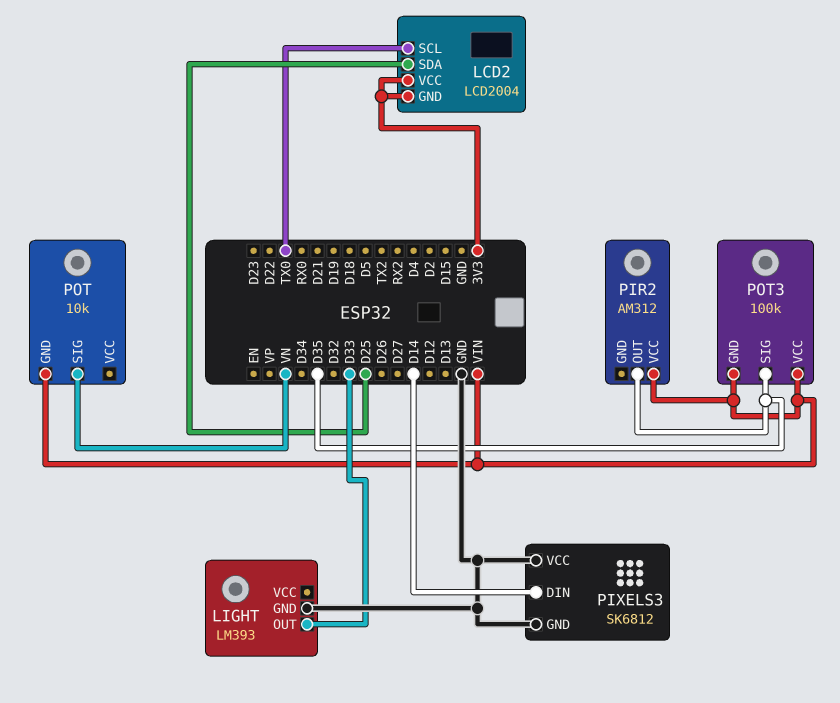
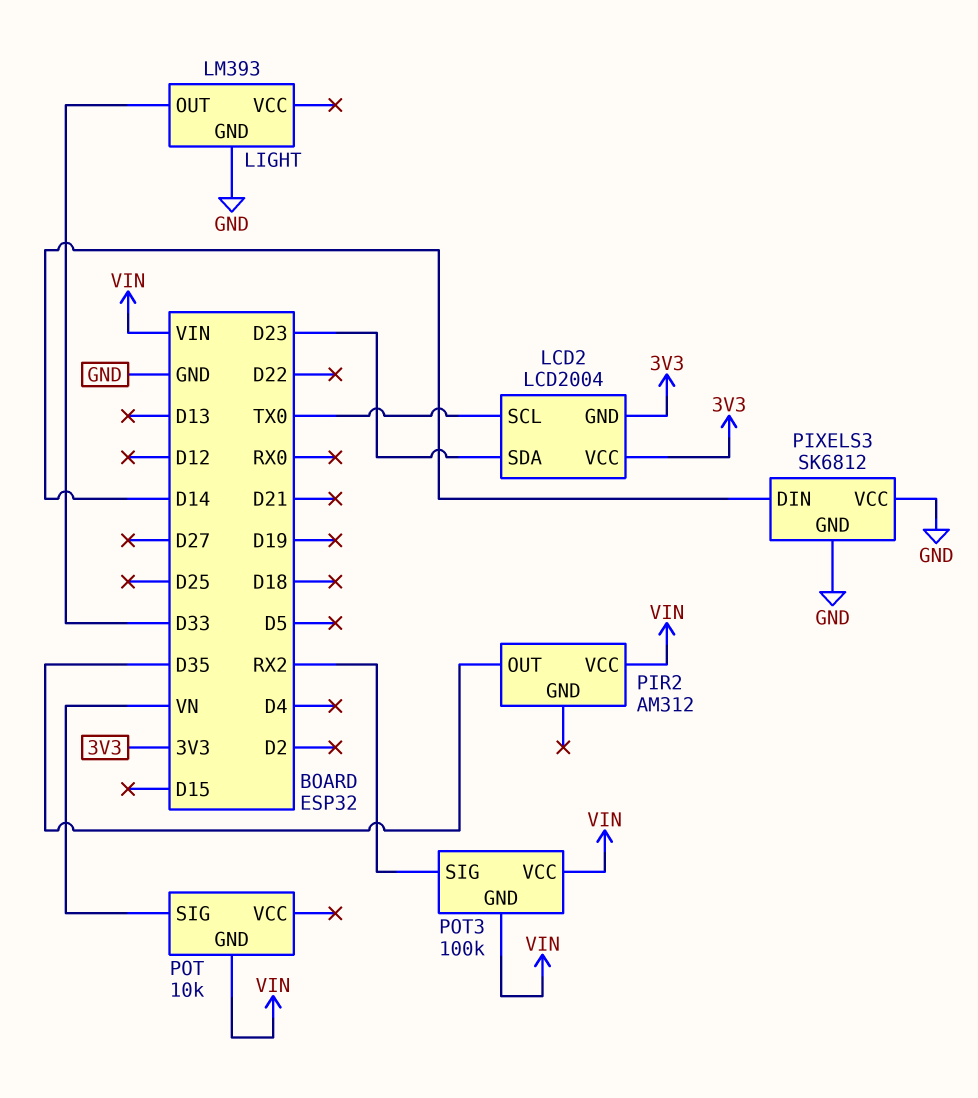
LCD2 pin SDA: D25 -> D23
POT3 pin SIG: D35 -> RX2

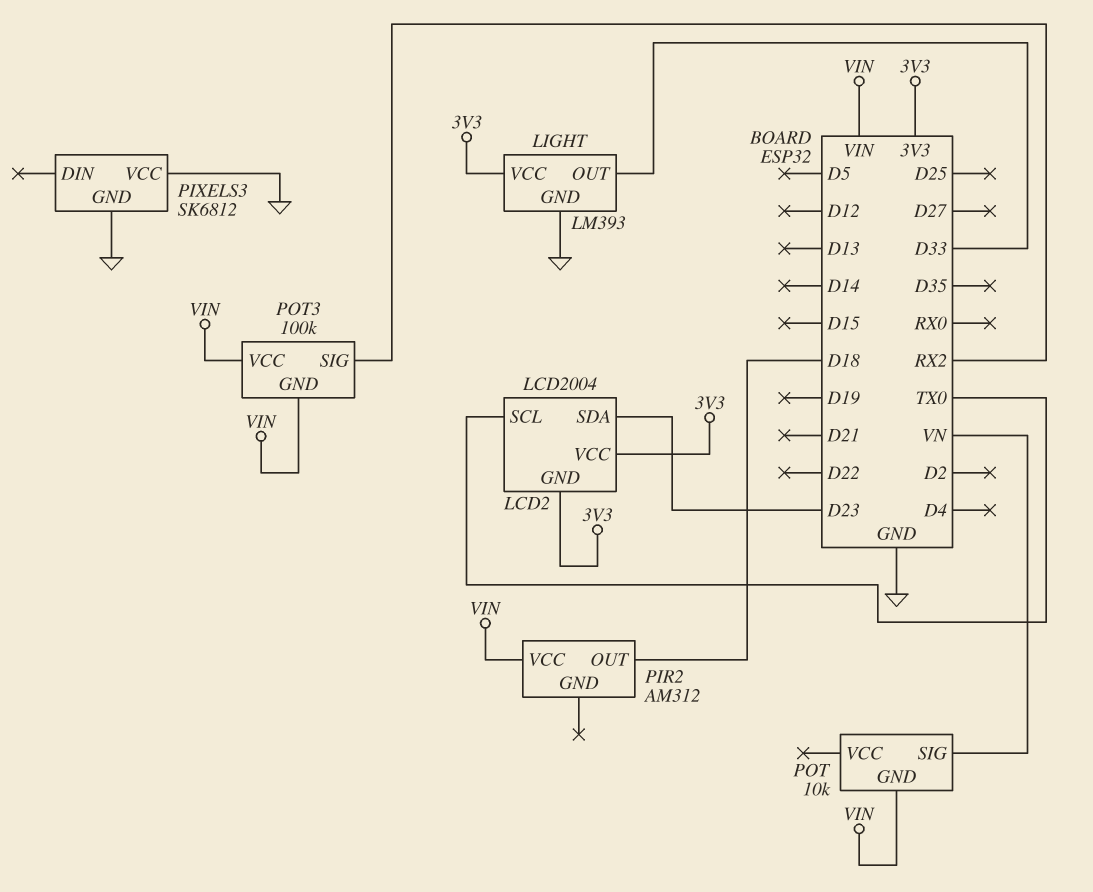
LIGHT pin VCC: none -> 3V3
PIR2 pin OUT: D35 -> D18
PIXELS3 pin DIN: D14 -> none

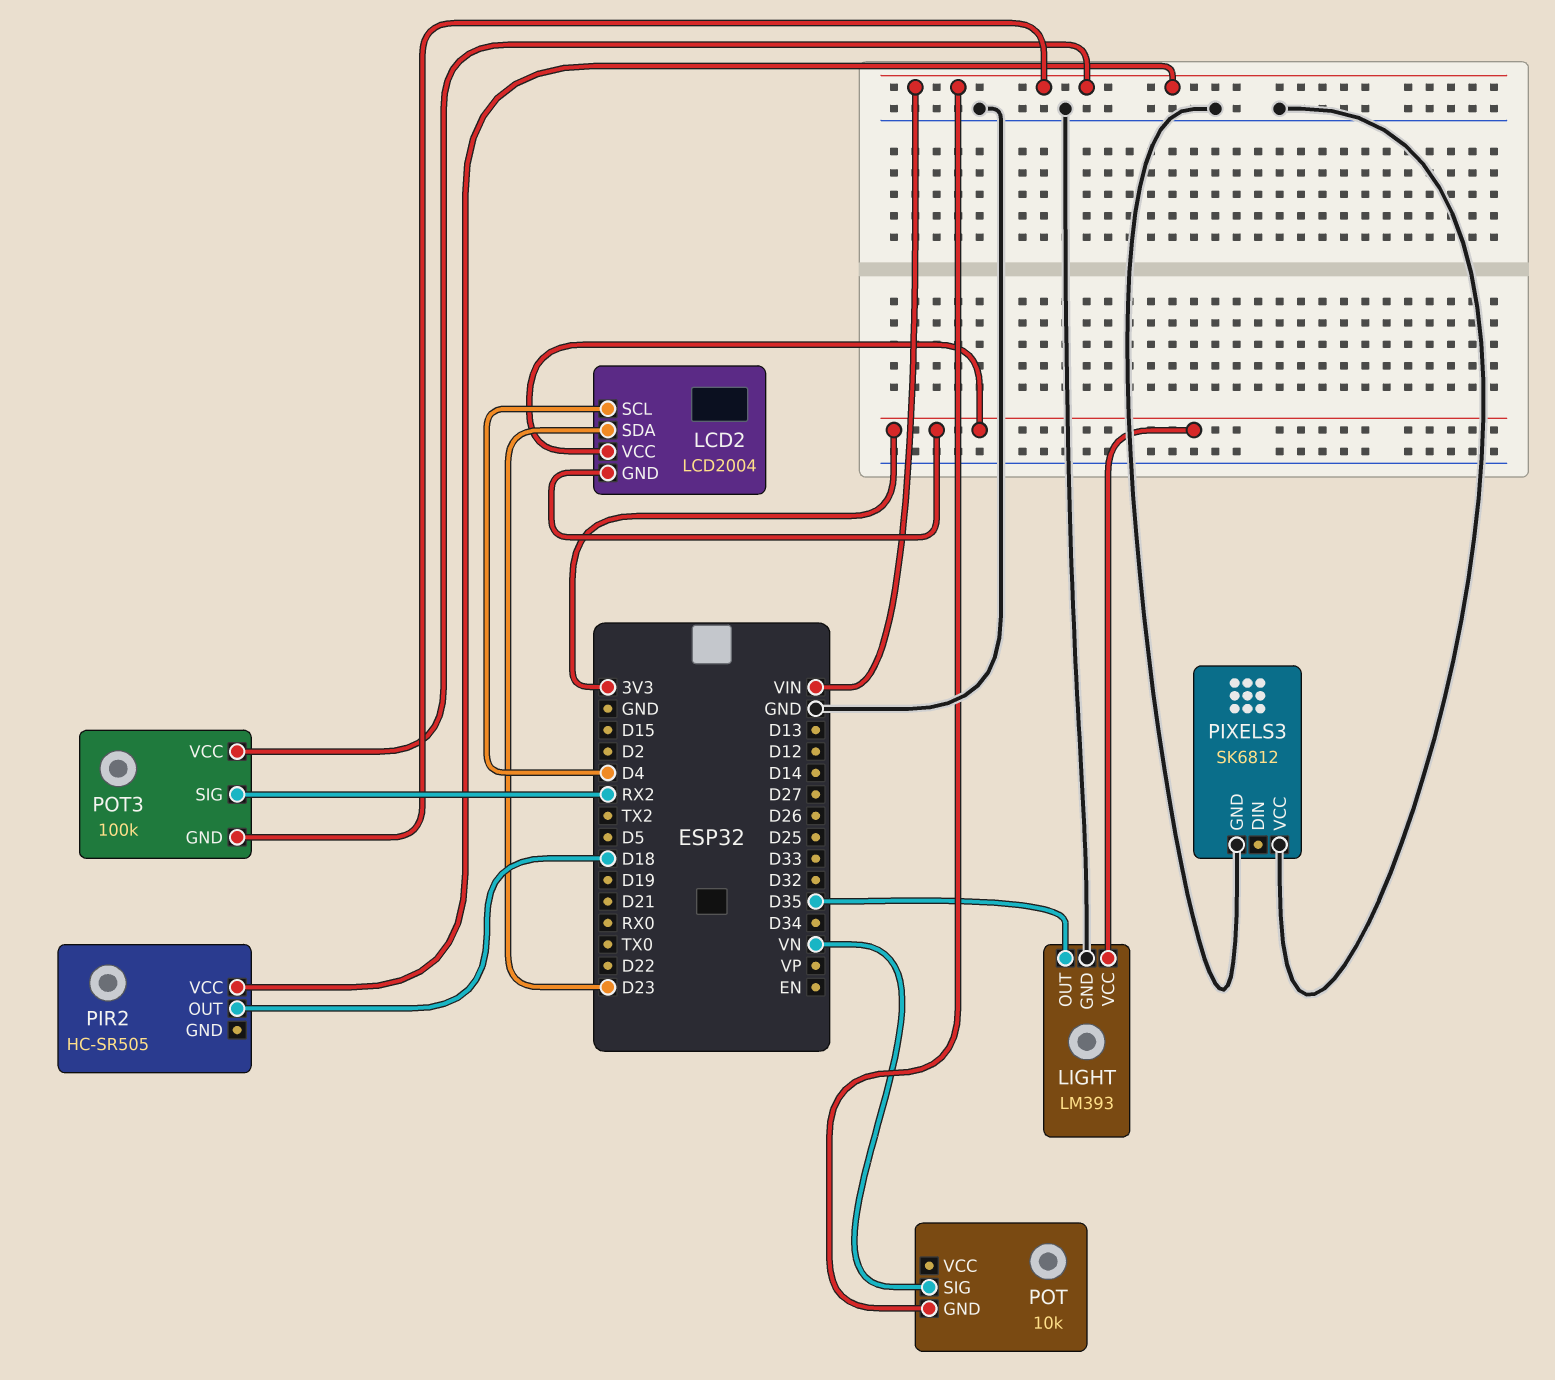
LCD2 pin SCL: TX0 -> D4
LIGHT pin OUT: D33 -> D35
PIR2: AM312 -> HC-SR505

